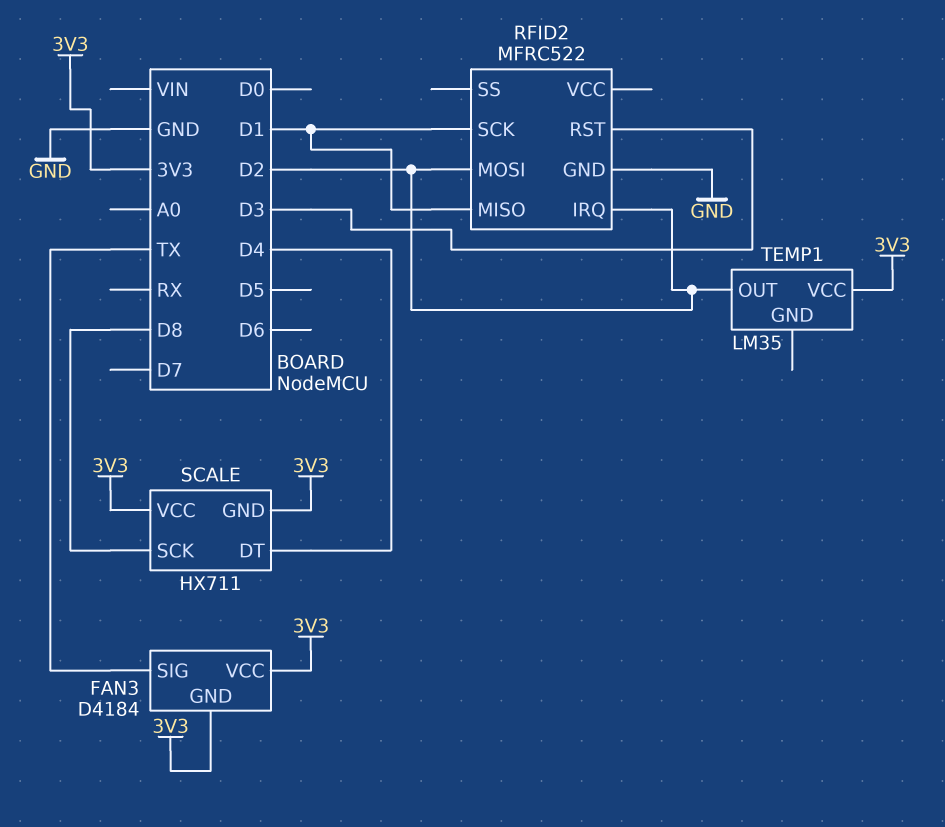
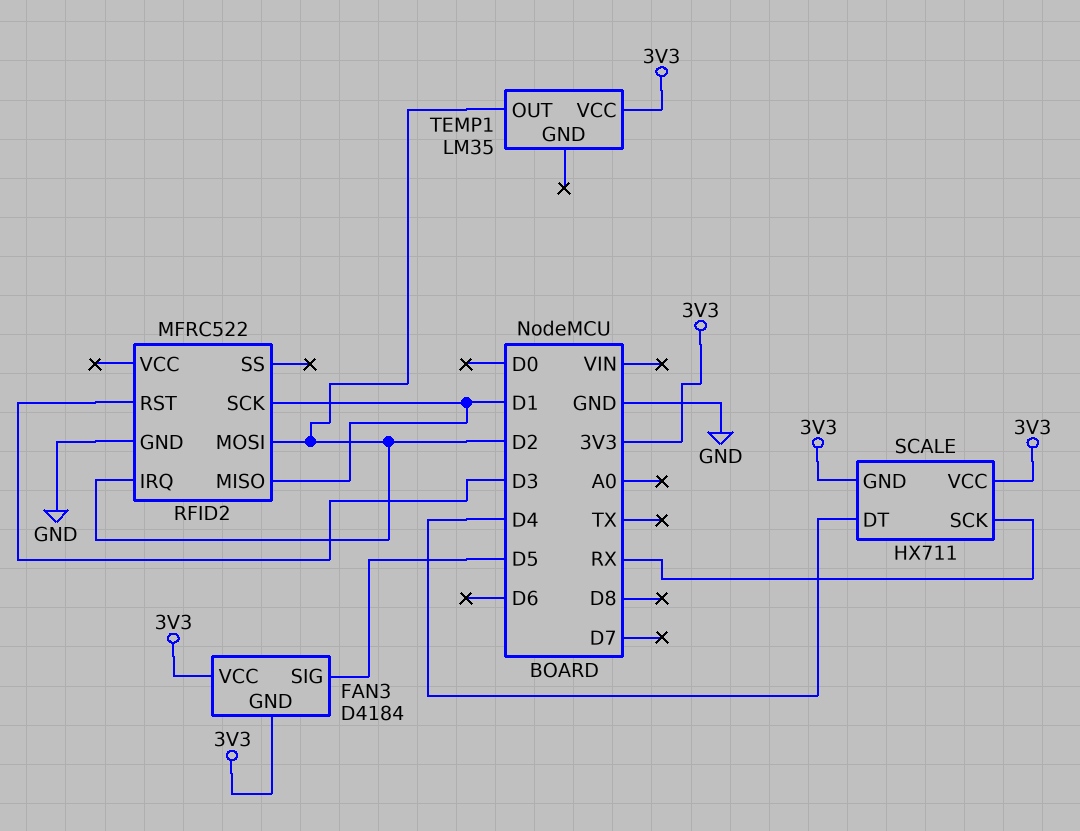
FAN3 pin SIG: TX -> D5
SCALE pin SCK: D8 -> RX

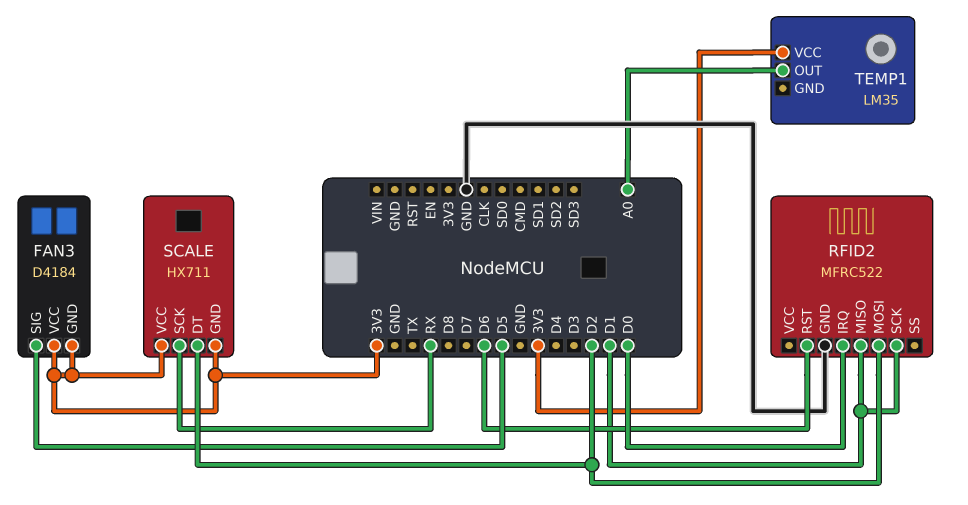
RFID2 pin IRQ: D2 -> D0
RFID2 pin RST: D3 -> D6
SCALE pin DT: D4 -> D2
TEMP1 pin OUT: D2 -> A0

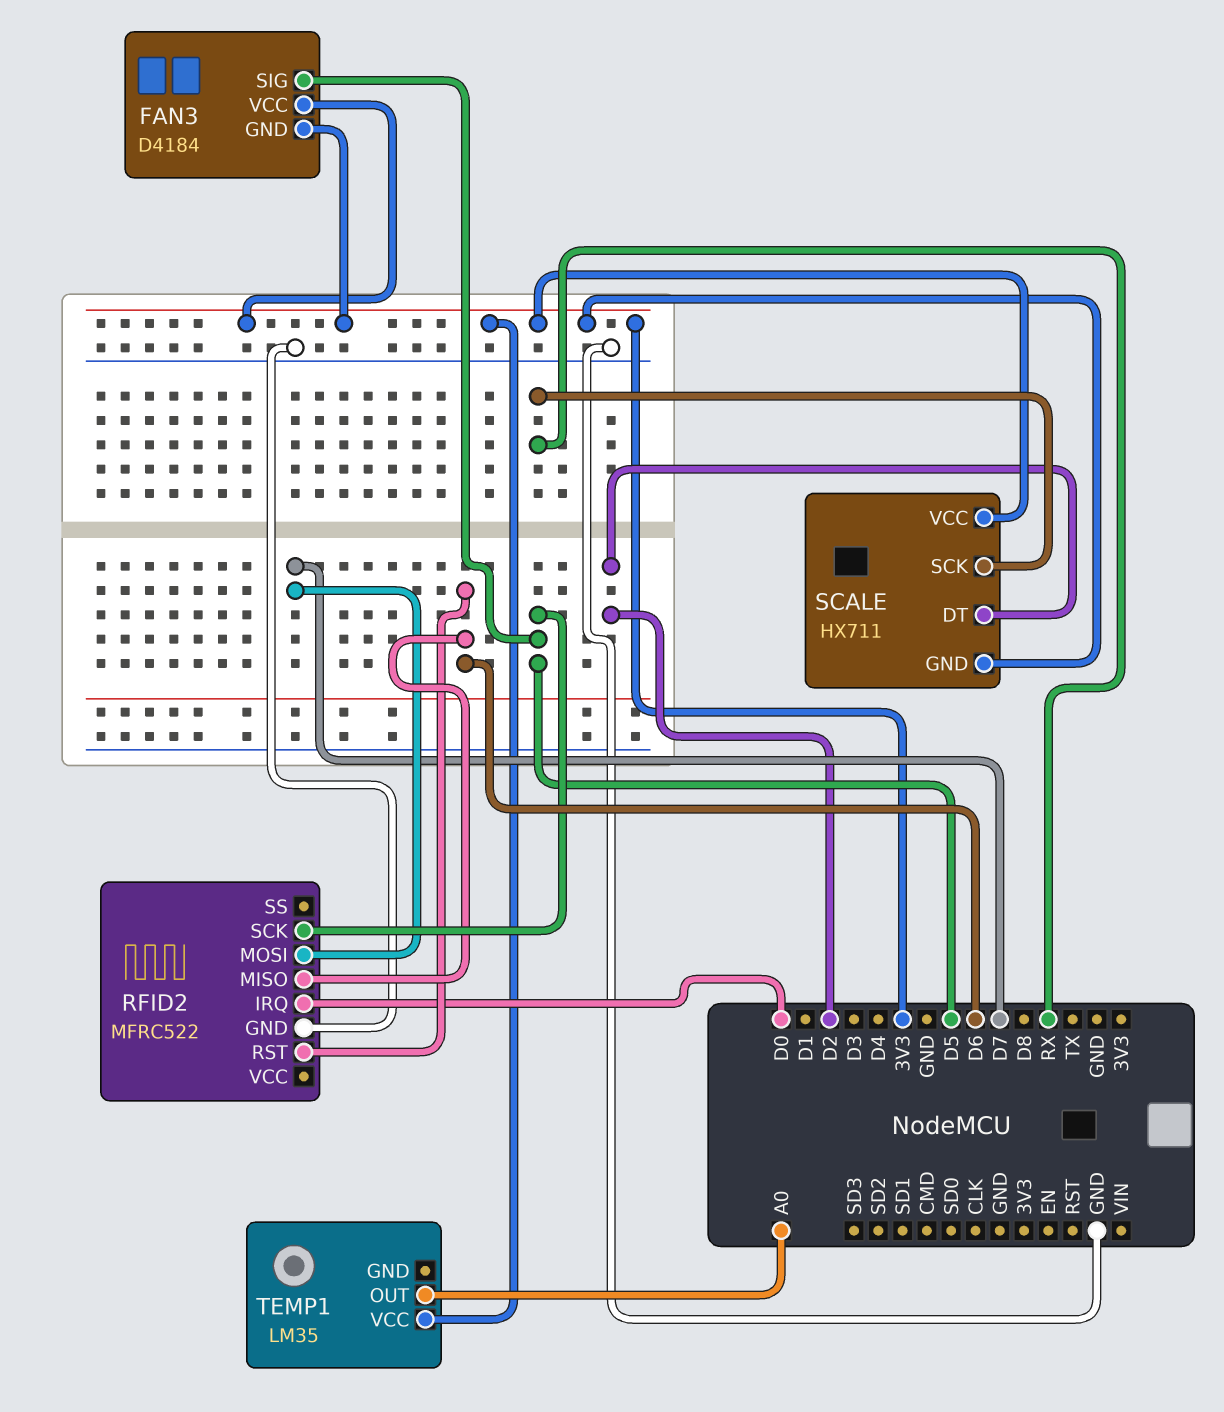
RFID2 pin MISO: D1 -> D6
RFID2 pin MOSI: D2 -> D7
RFID2 pin SCK: D1 -> D5

